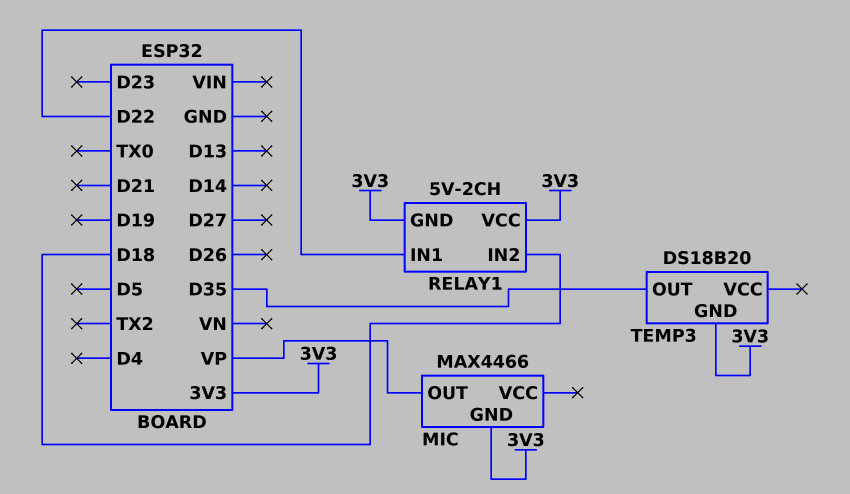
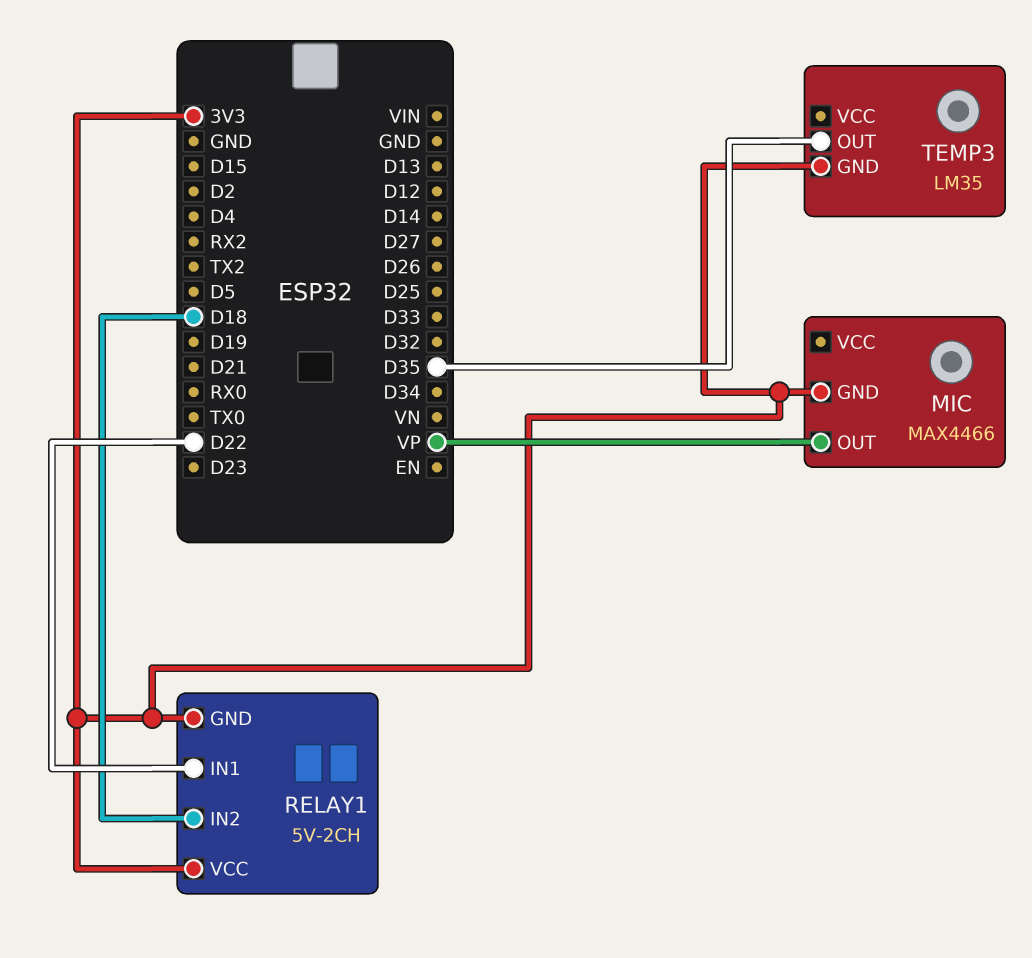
TEMP3: DS18B20 -> LM35

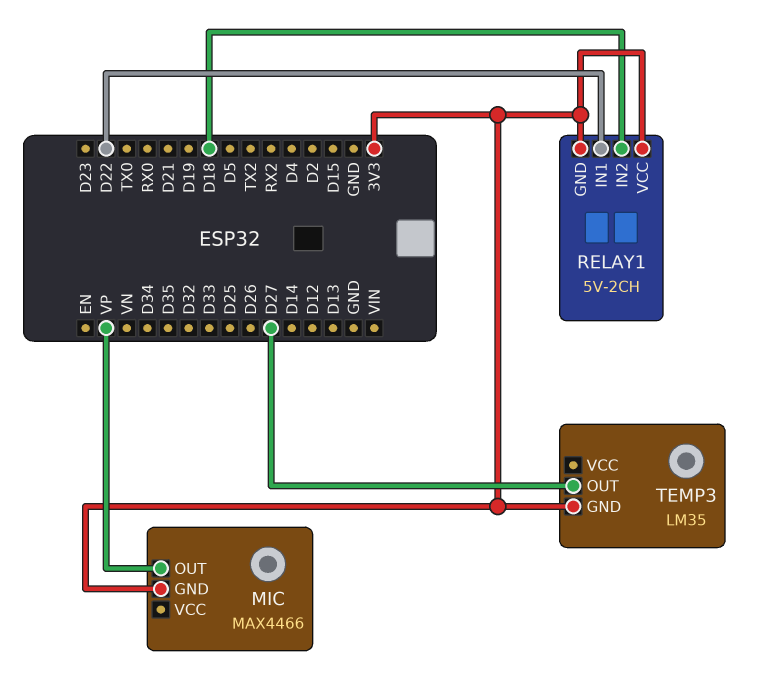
TEMP3 pin OUT: D35 -> D27

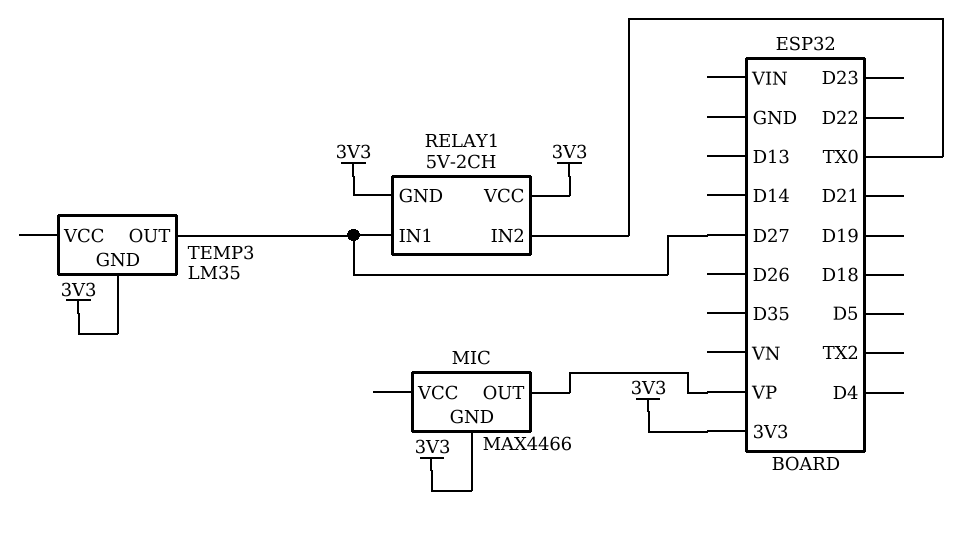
RELAY1 pin IN1: D22 -> D27
RELAY1 pin IN2: D18 -> TX0

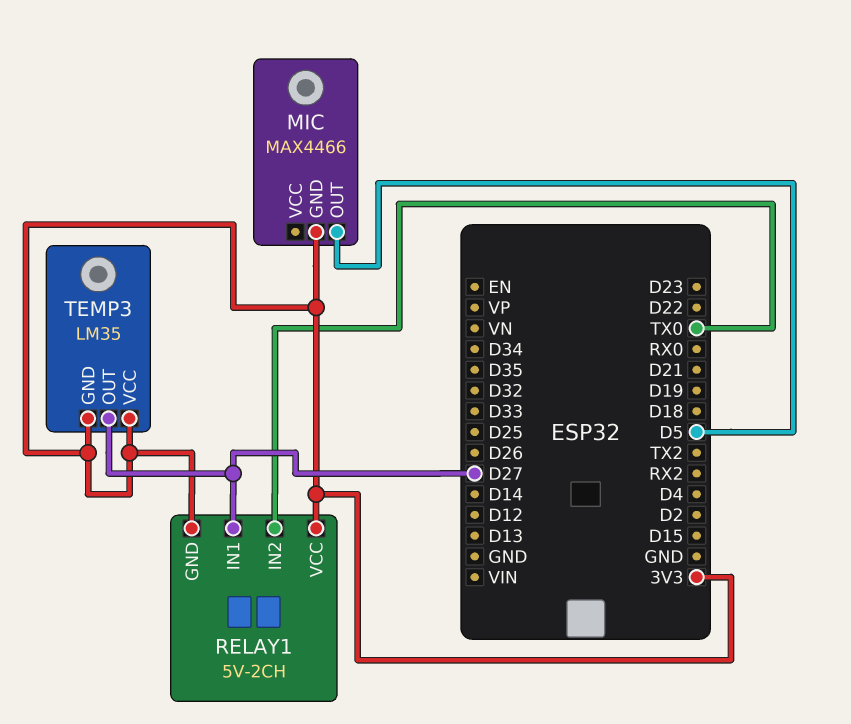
MIC pin OUT: VP -> D5
TEMP3 pin VCC: none -> 3V3

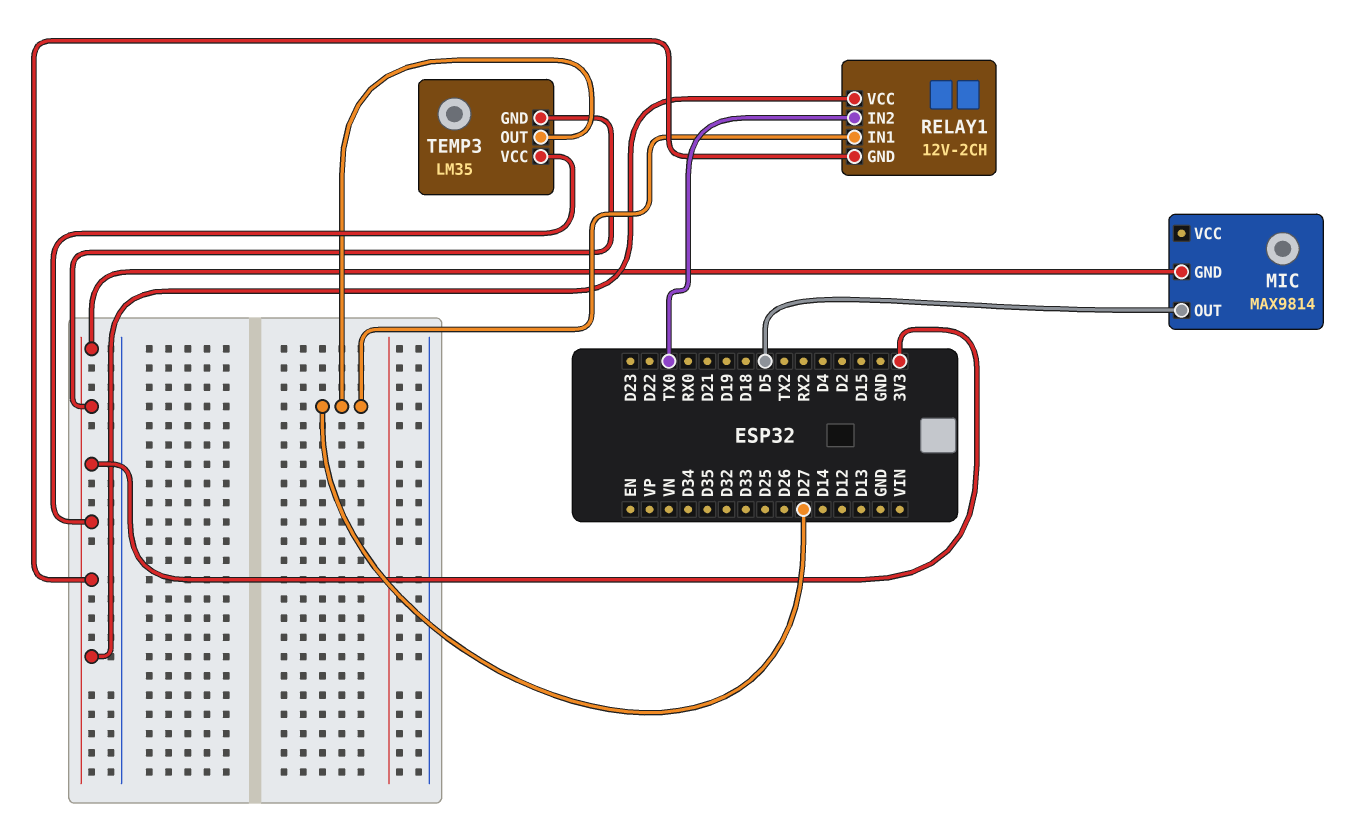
MIC: MAX4466 -> MAX9814
RELAY1: 5V-2CH -> 12V-2CH

